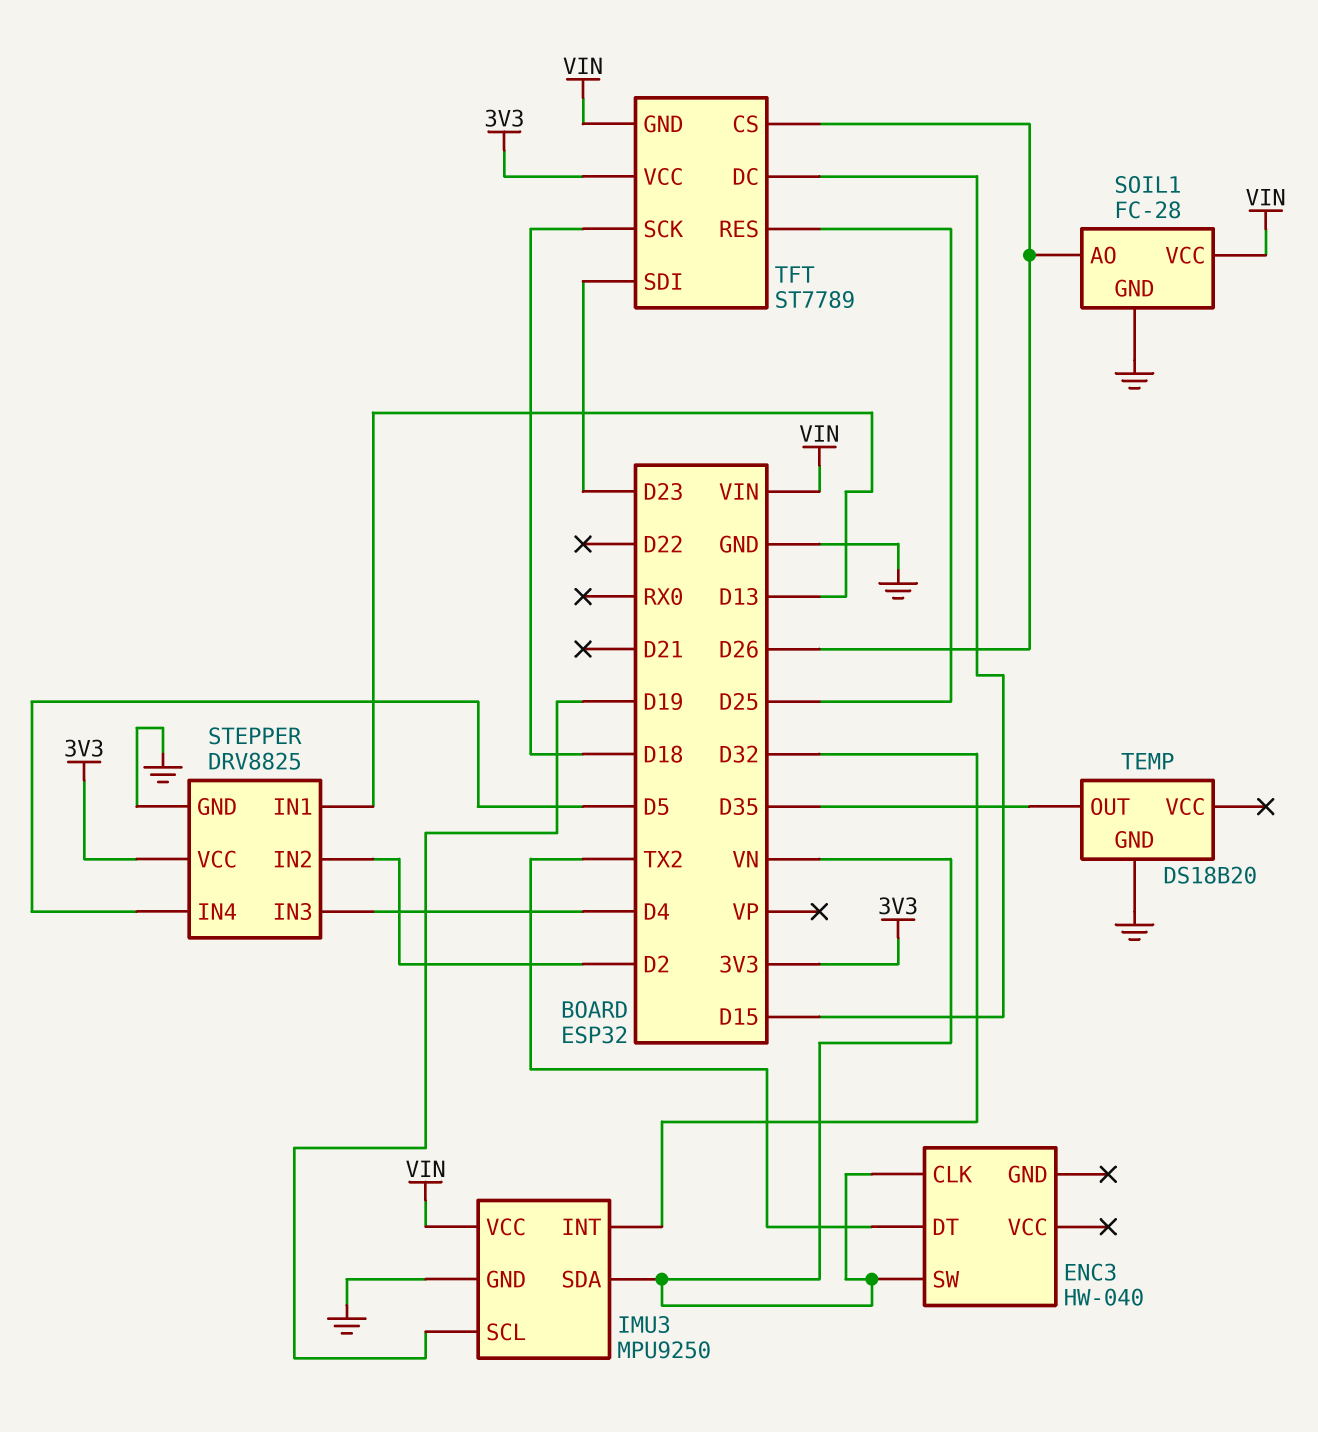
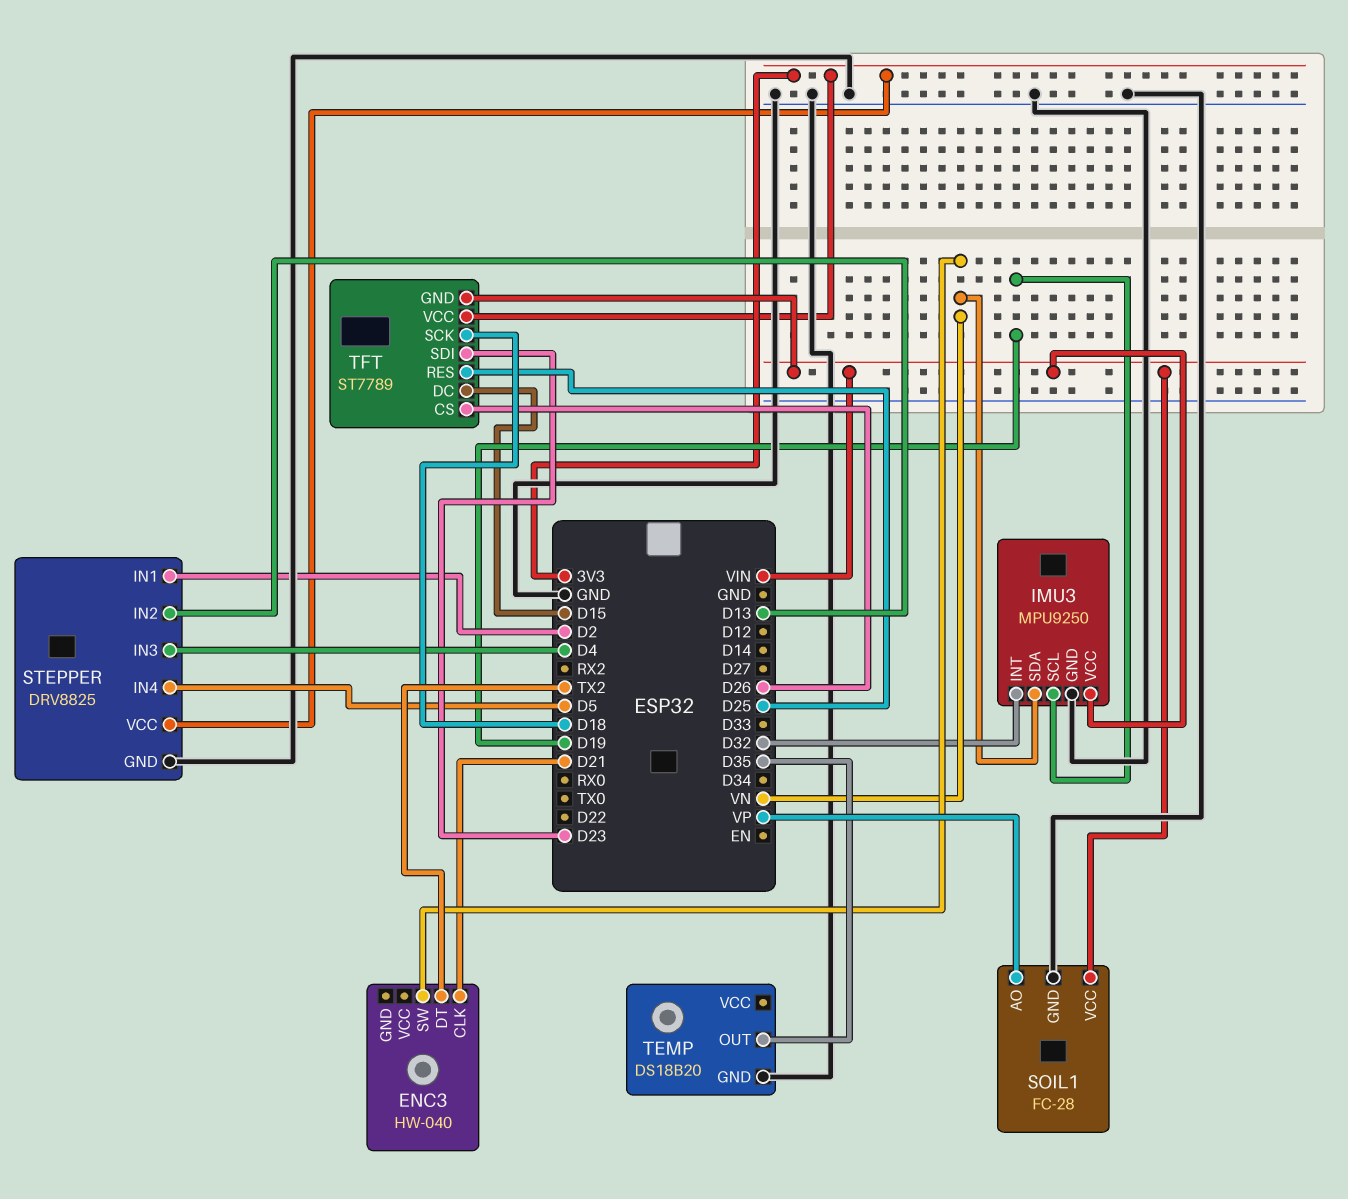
ENC3 pin CLK: VN -> D21
SOIL1 pin AO: D26 -> VP
STEPPER pin IN1: D13 -> D2
STEPPER pin IN2: D2 -> D13

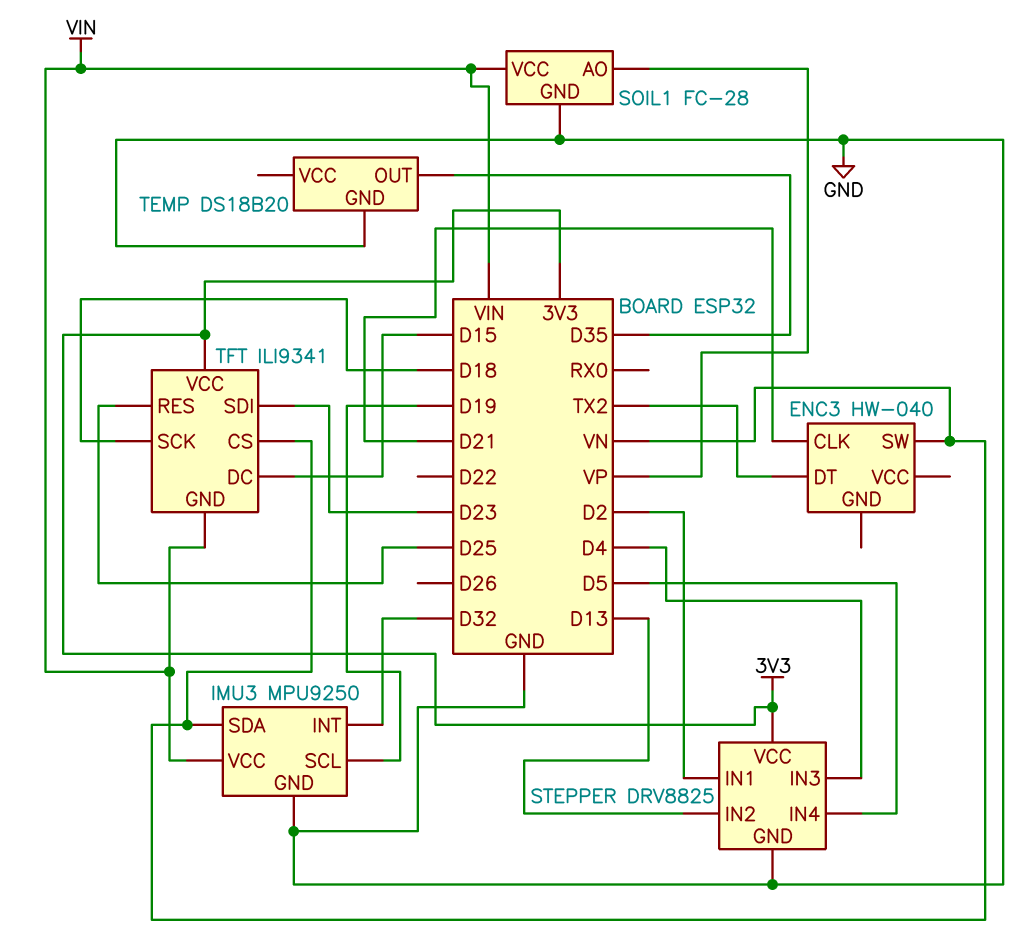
TFT: ST7789 -> ILI9341
TFT pin CS: D26 -> VN

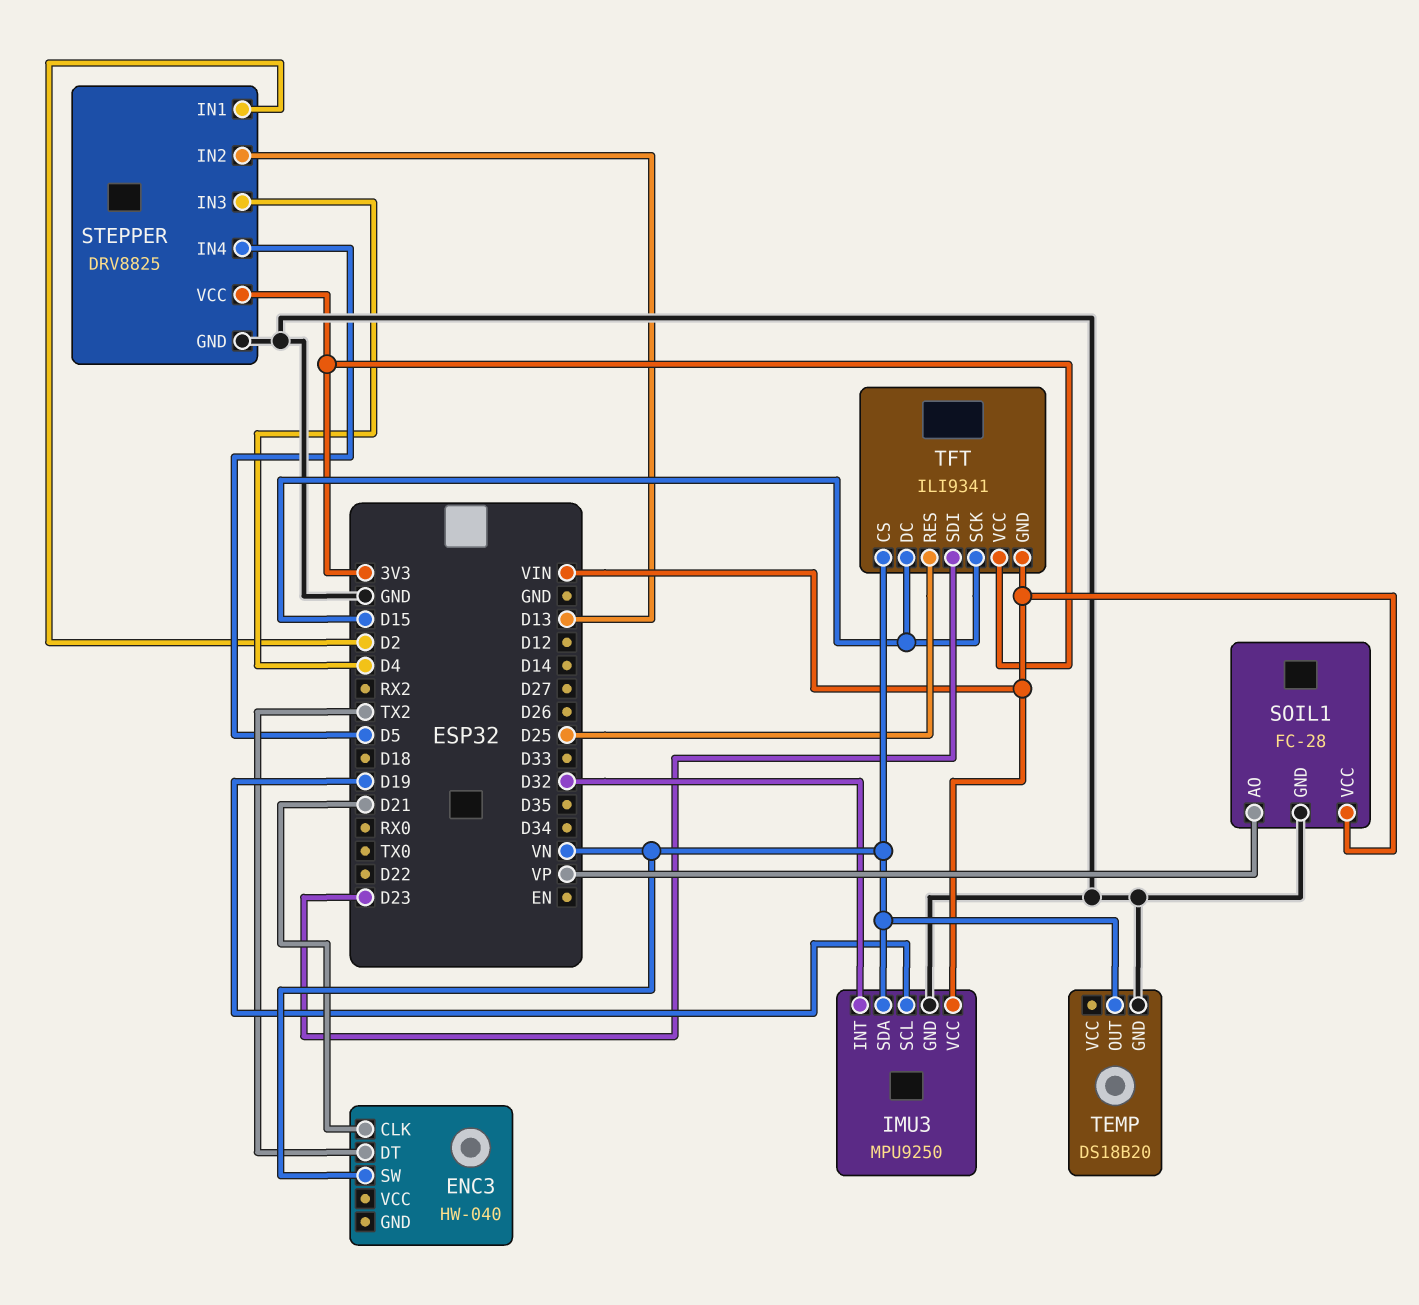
TEMP pin OUT: D35 -> VN
TFT pin SCK: D18 -> D15

